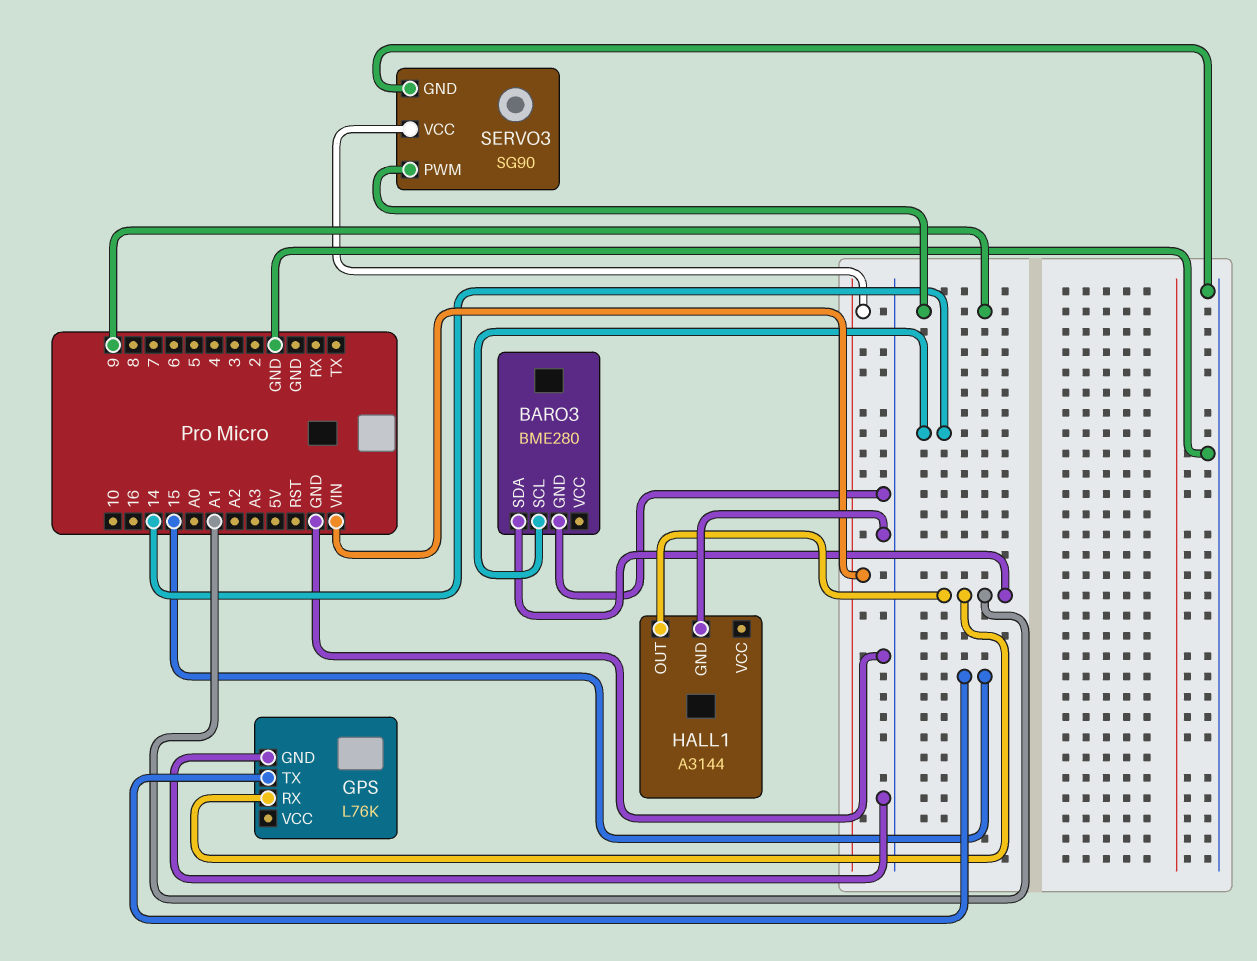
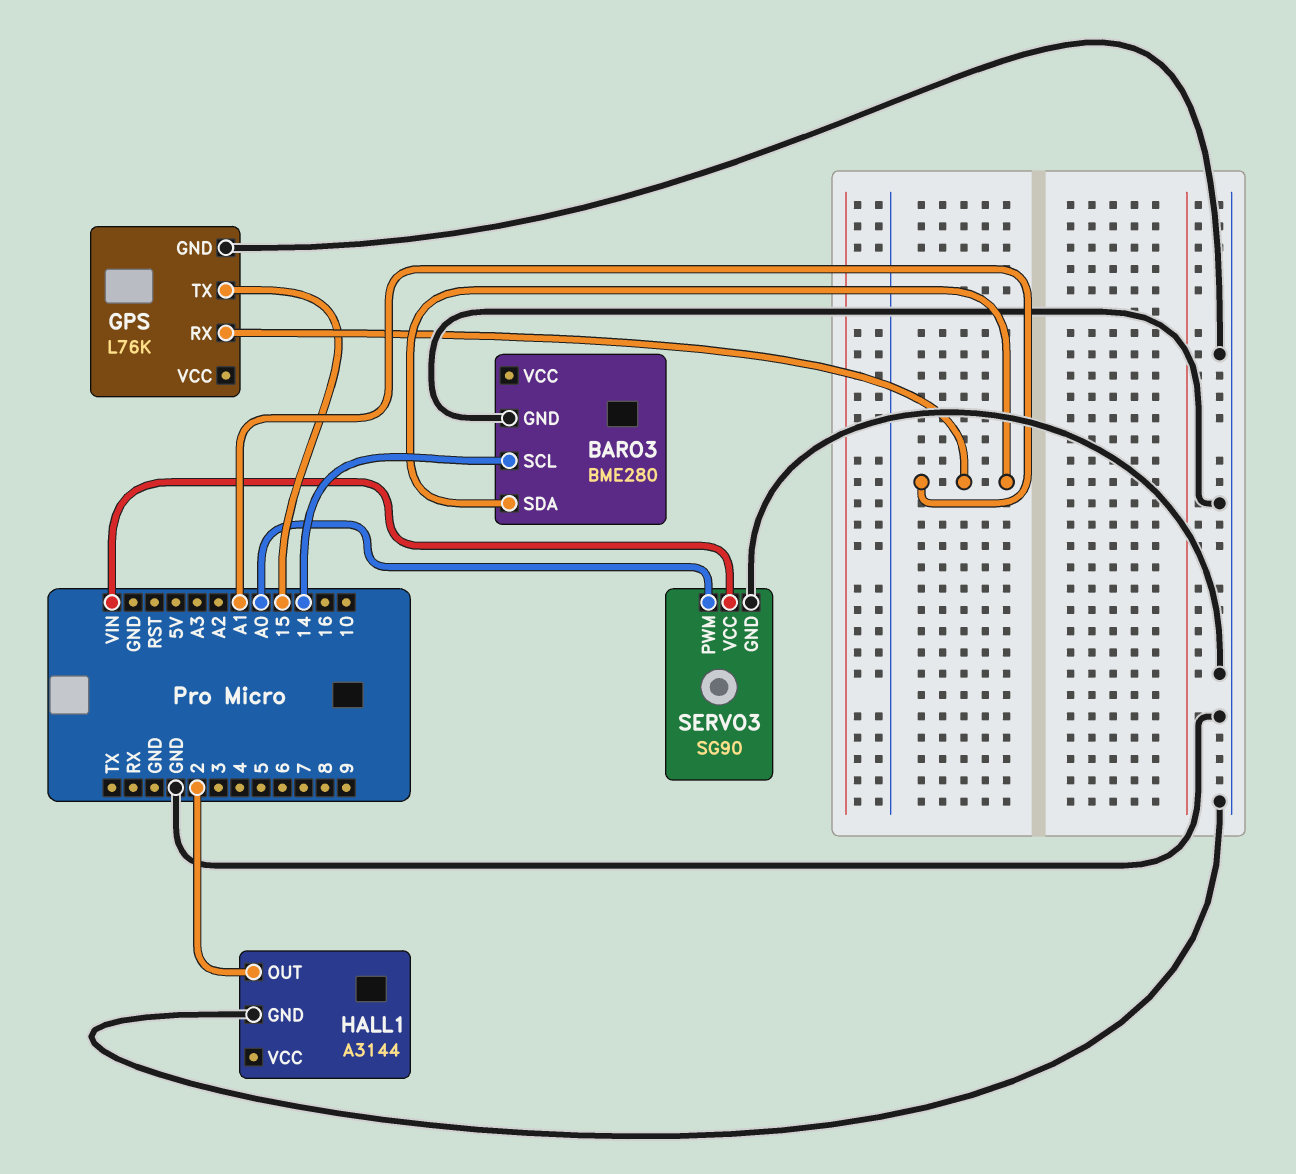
HALL1 pin OUT: A1 -> 2
SERVO3 pin PWM: 9 -> A0

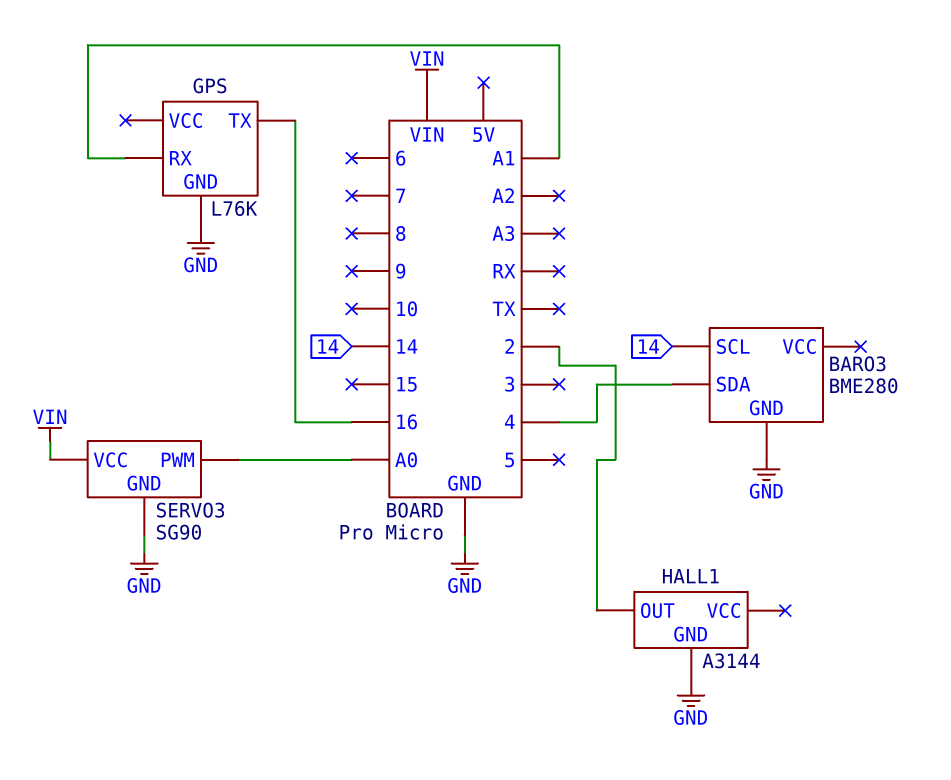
BARO3 pin SDA: A1 -> 4
GPS pin TX: 15 -> 16

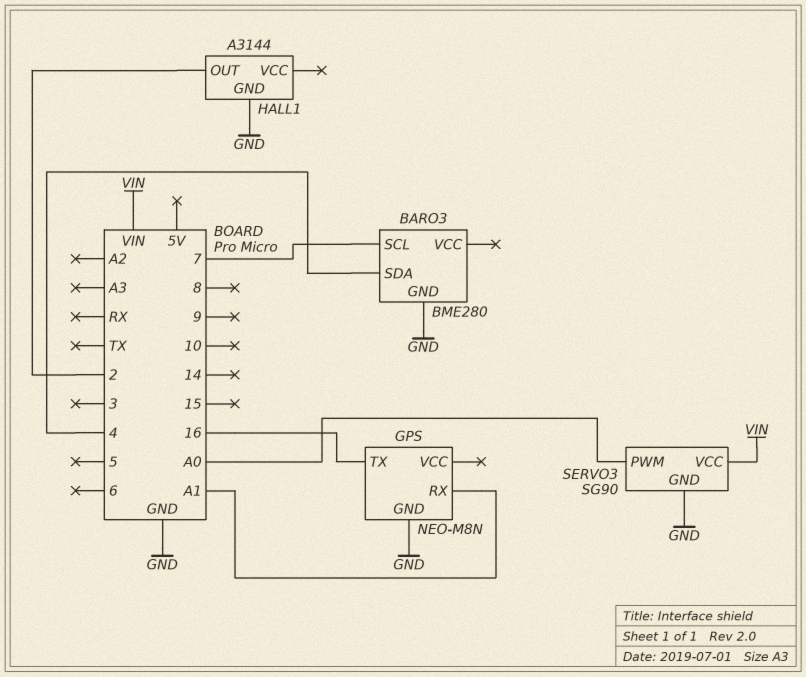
BARO3 pin SCL: 14 -> 7
GPS: L76K -> NEO-M8N

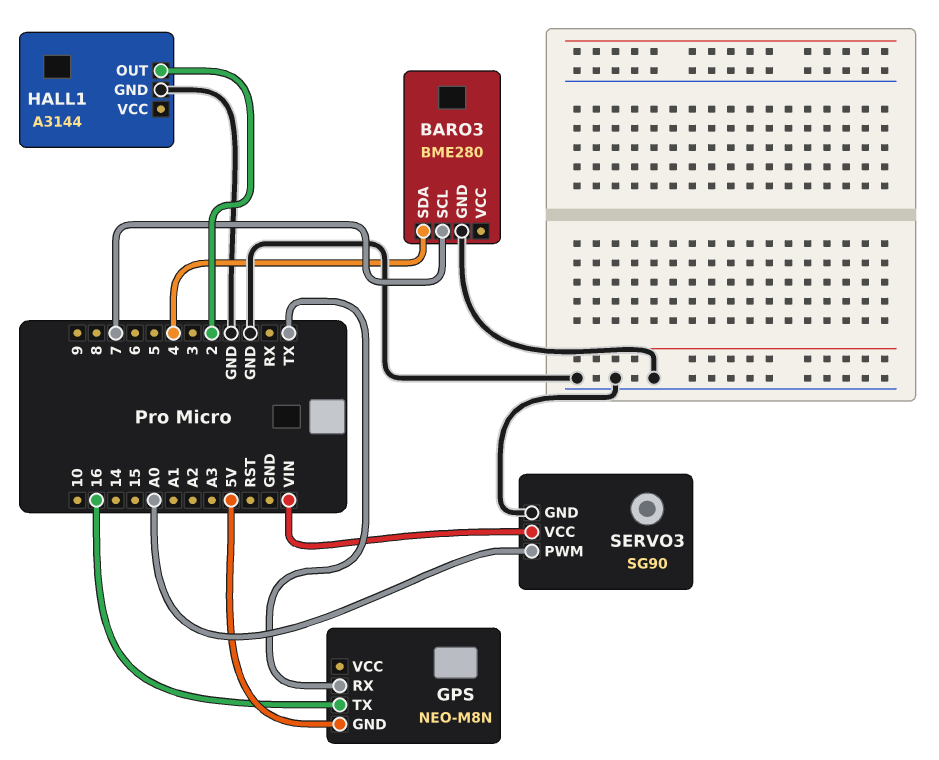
GPS pin GND: GND -> 5V
GPS pin RX: A1 -> TX

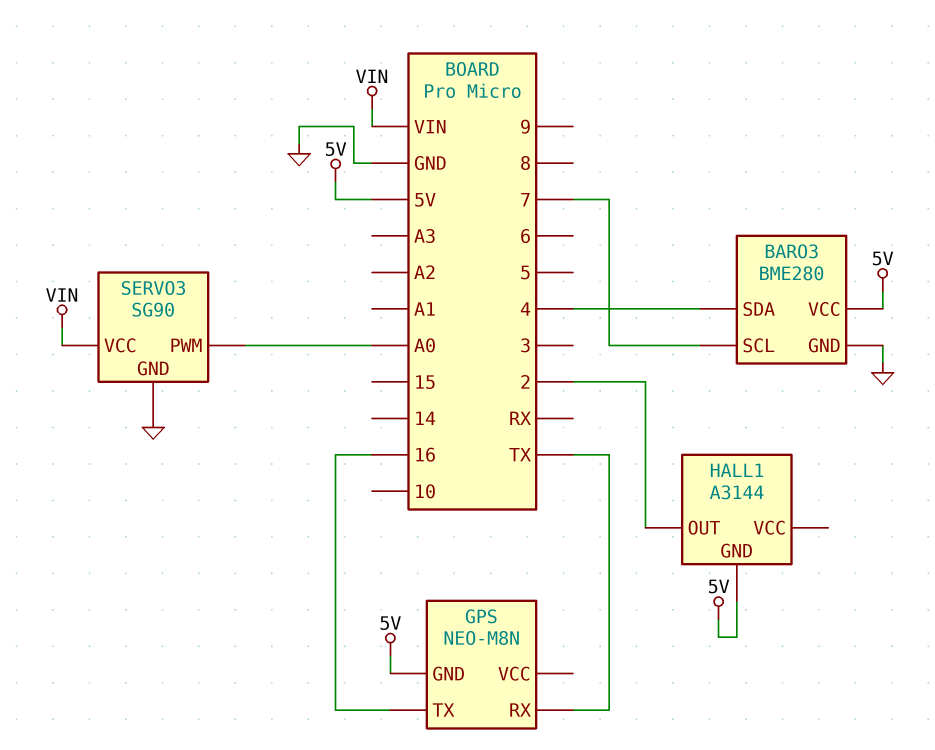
BARO3 pin VCC: none -> 5V
HALL1 pin GND: GND -> 5V

